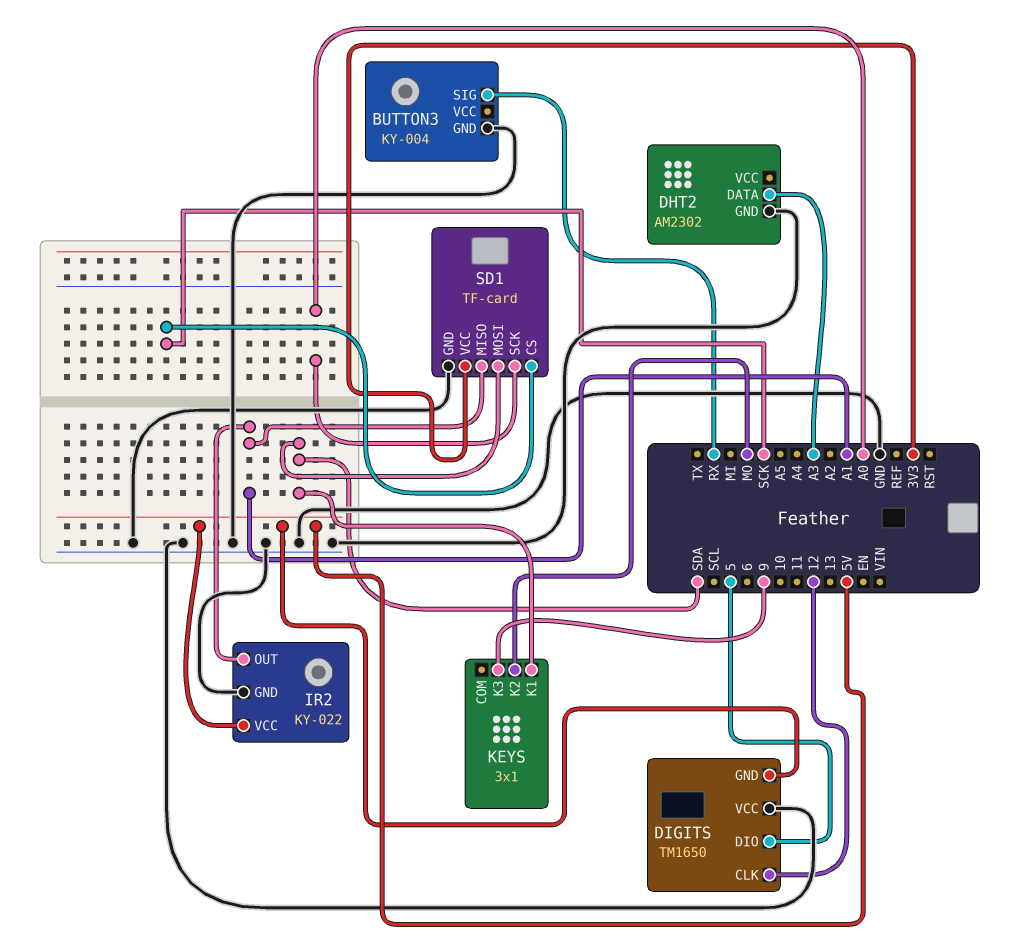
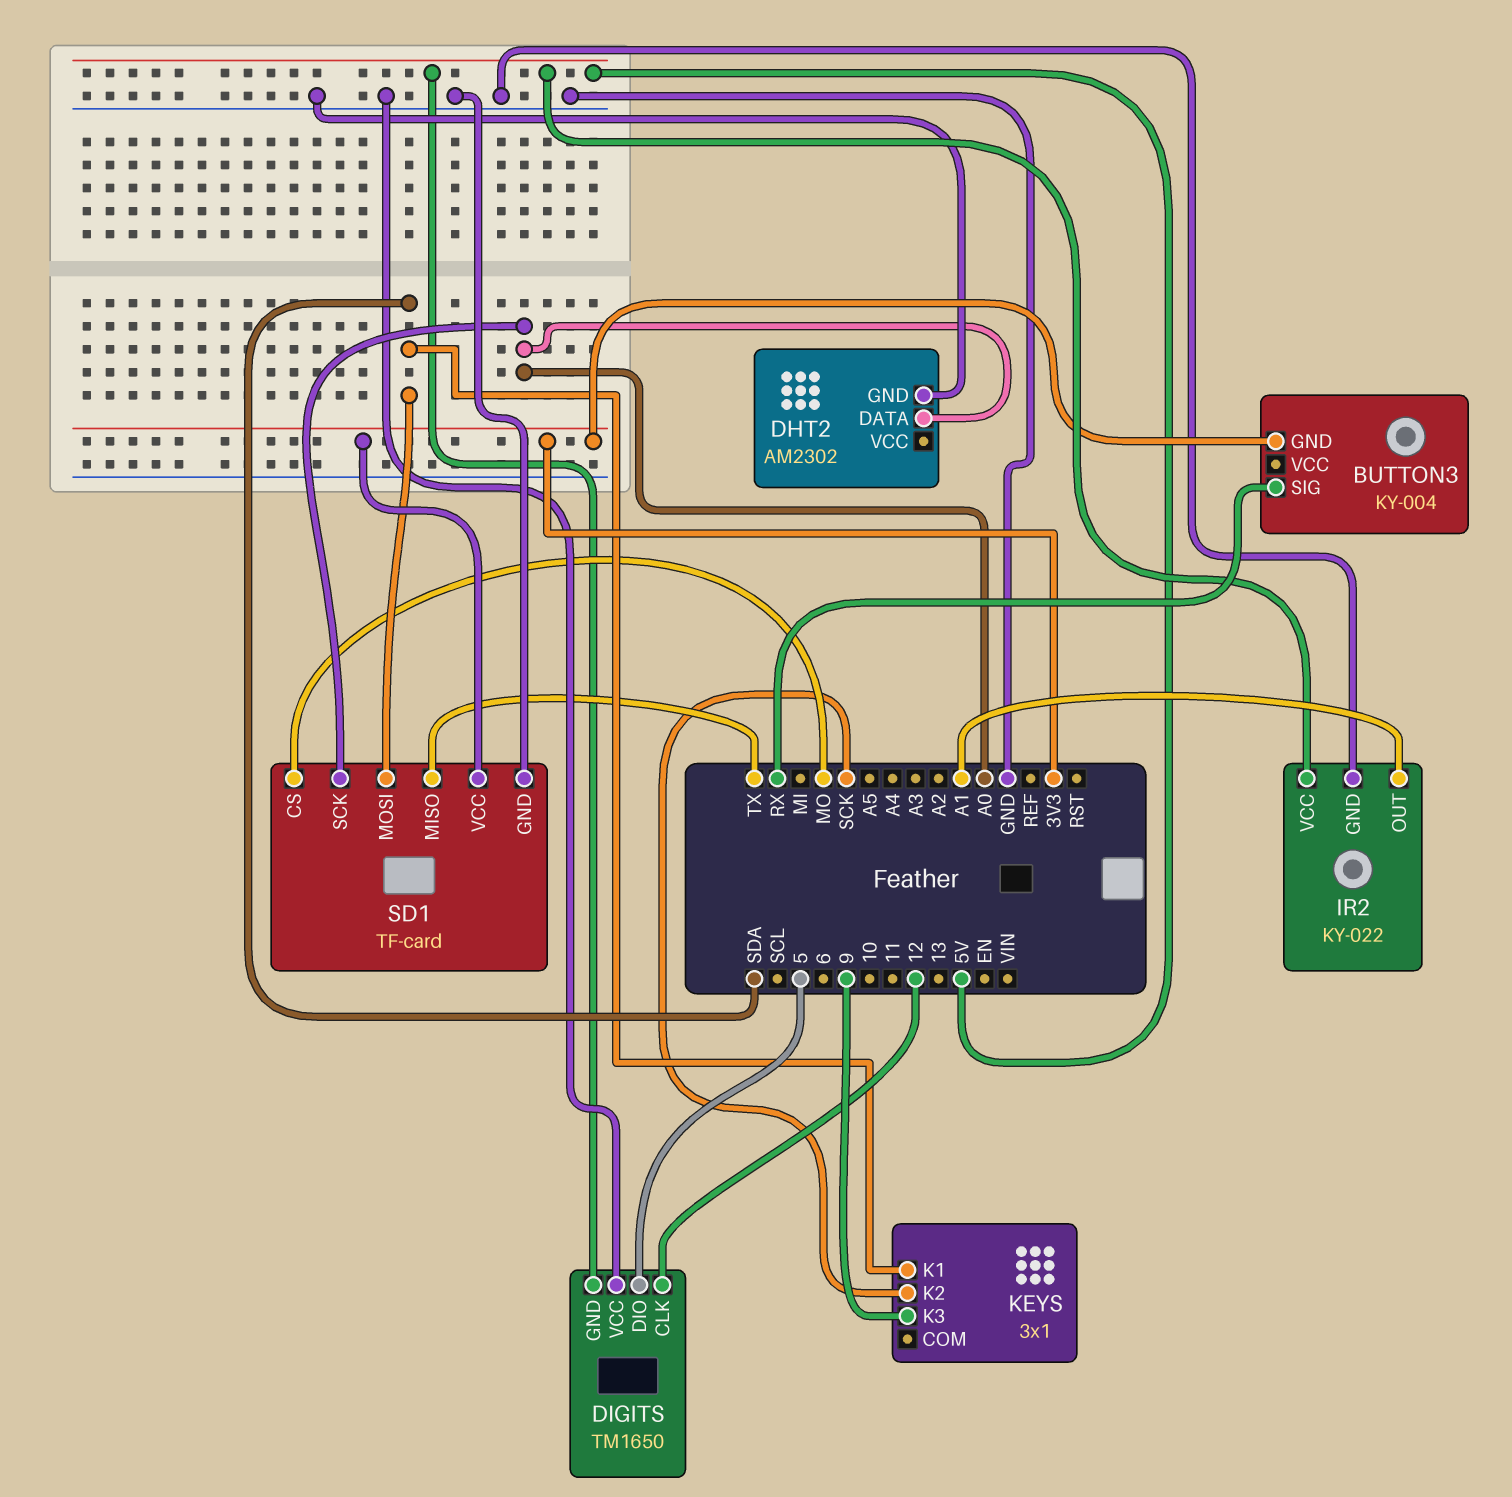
BUTTON3 pin GND: GND -> 3V3
DHT2 pin DATA: A3 -> A0
KEYS pin K2: MO -> SCK
SD1 pin CS: SCK -> MO
SD1 pin MISO: A1 -> TX

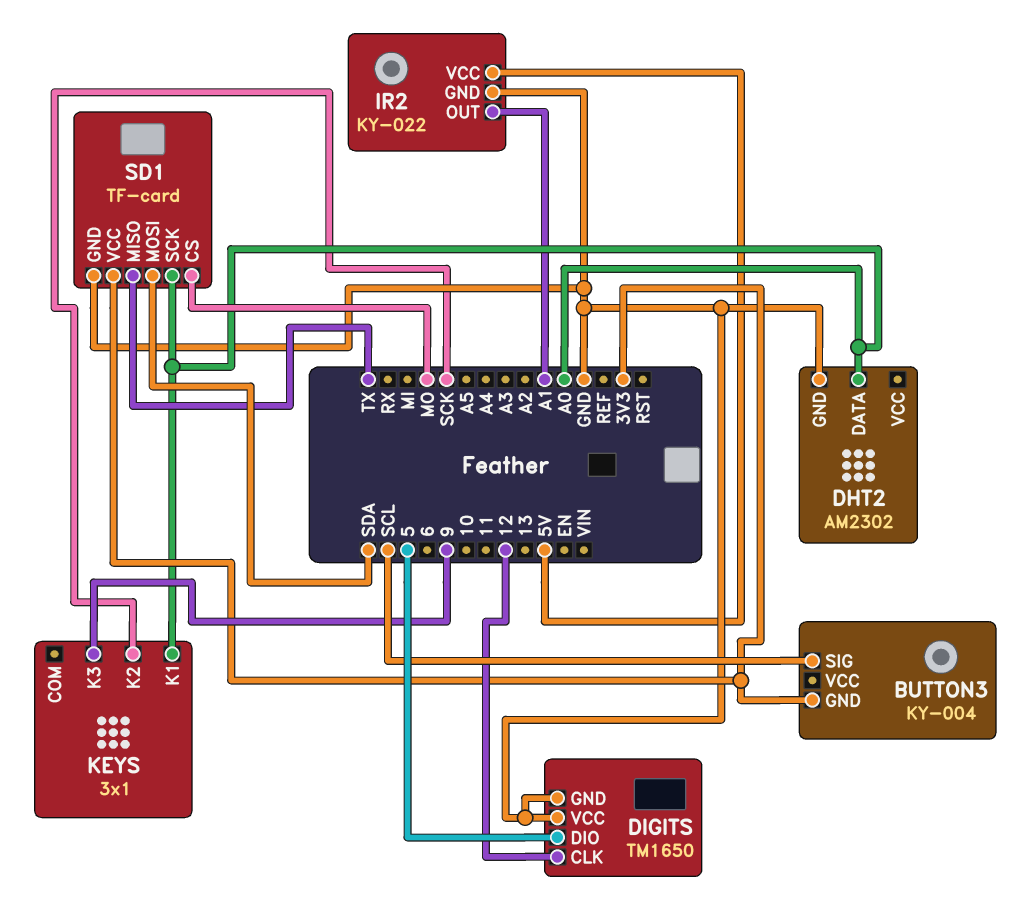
BUTTON3 pin SIG: RX -> SCL
DIGITS pin GND: 5V -> GND
KEYS pin K1: SDA -> A0

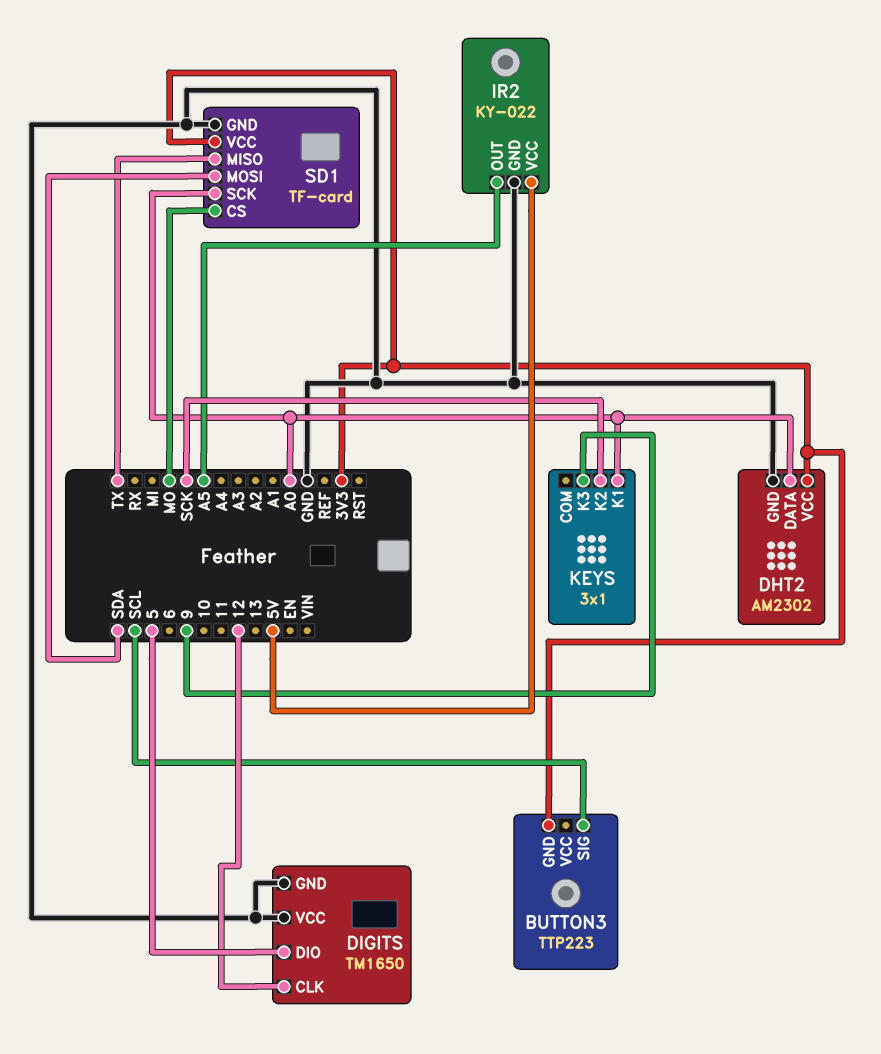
BUTTON3: KY-004 -> TTP223
DHT2 pin VCC: none -> 3V3
IR2 pin OUT: A1 -> A5

